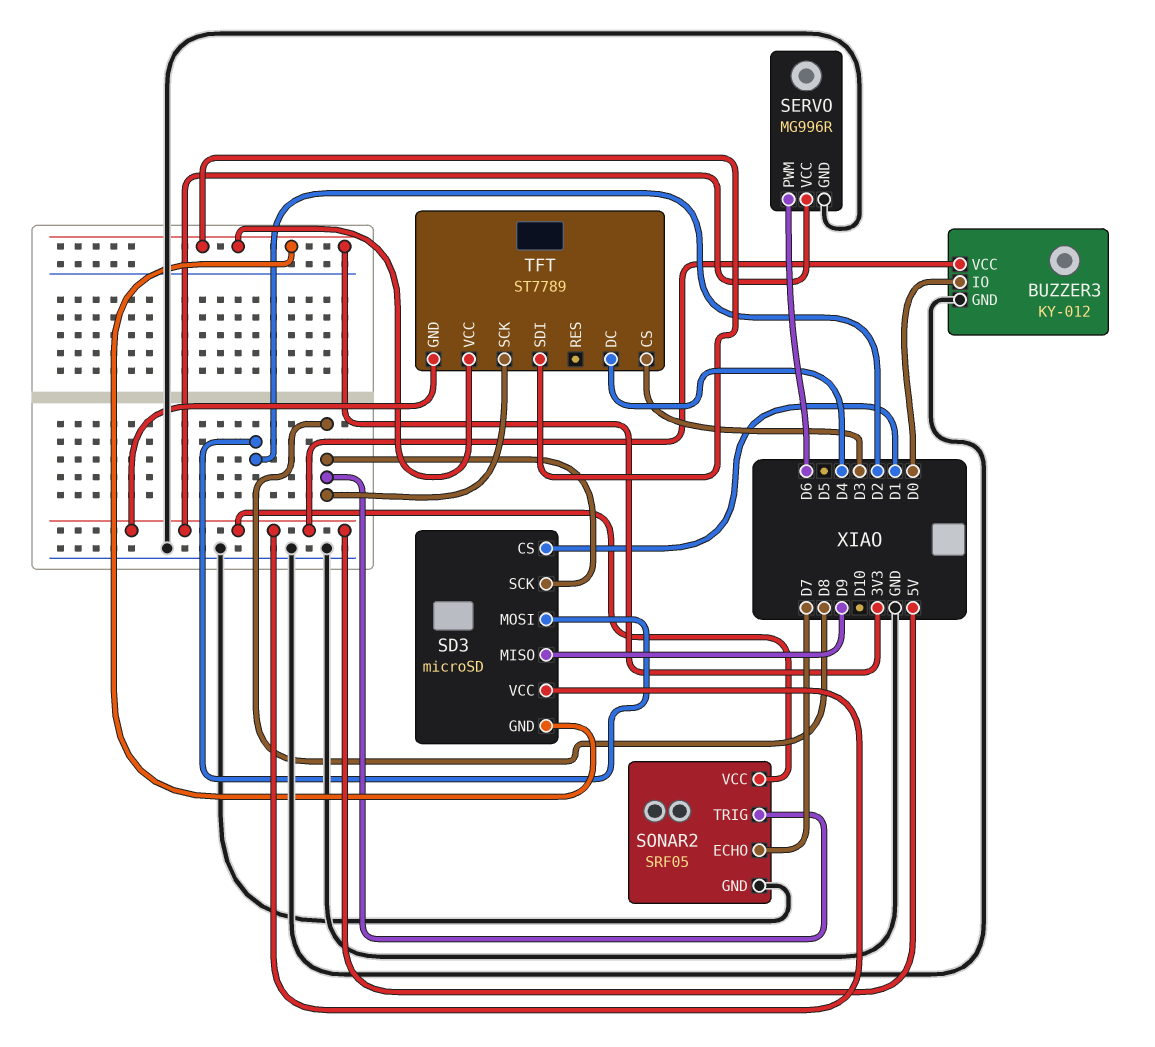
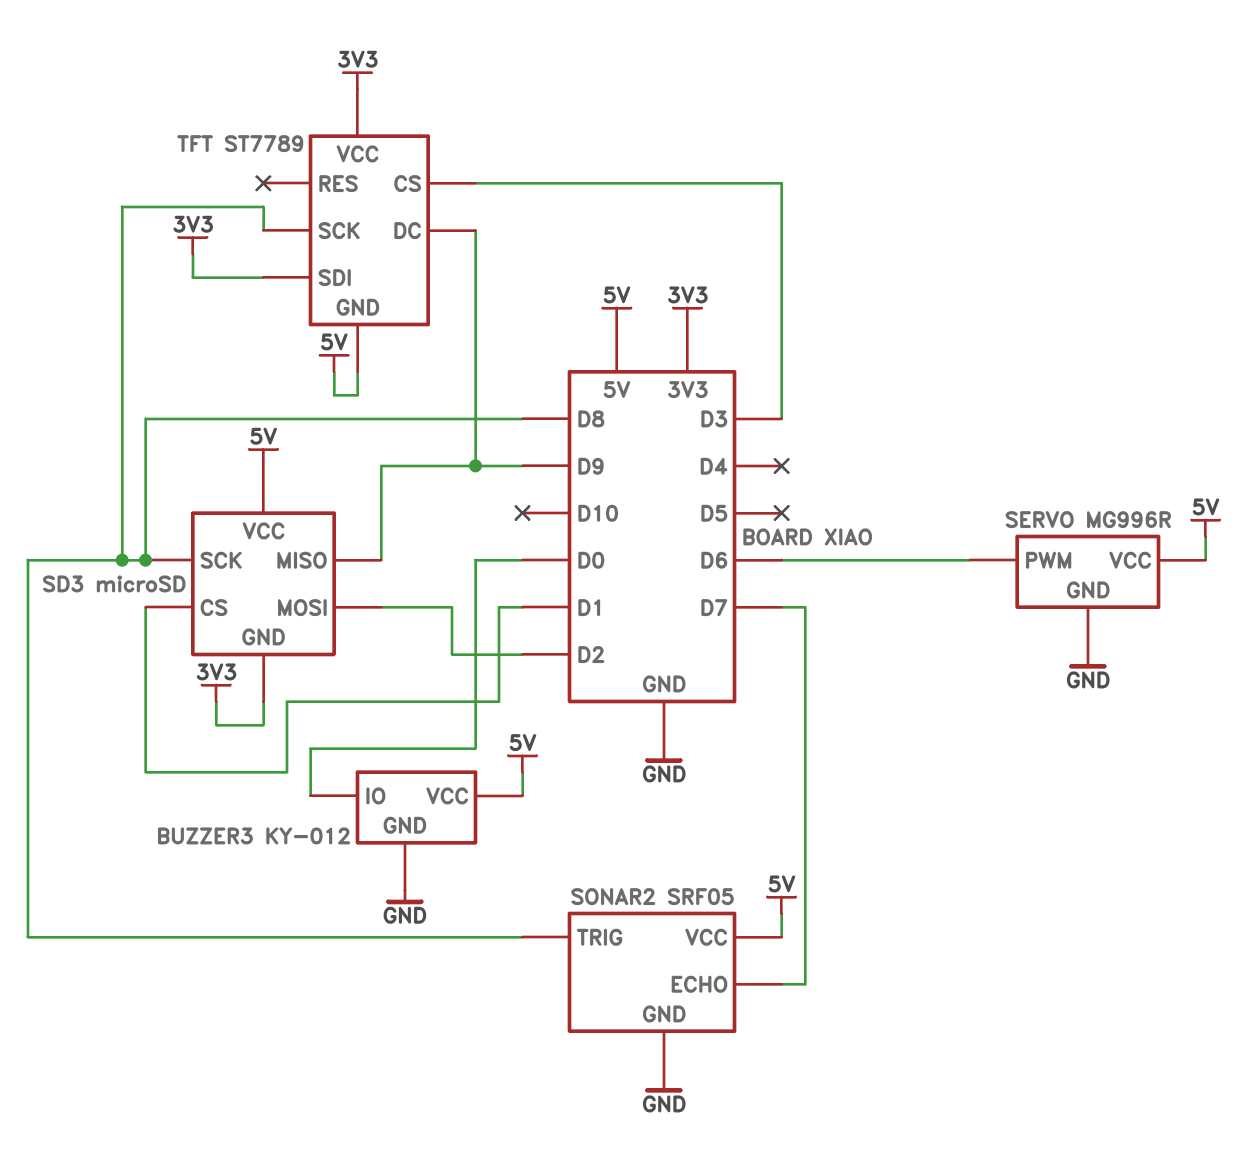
TFT pin DC: D4 -> D9

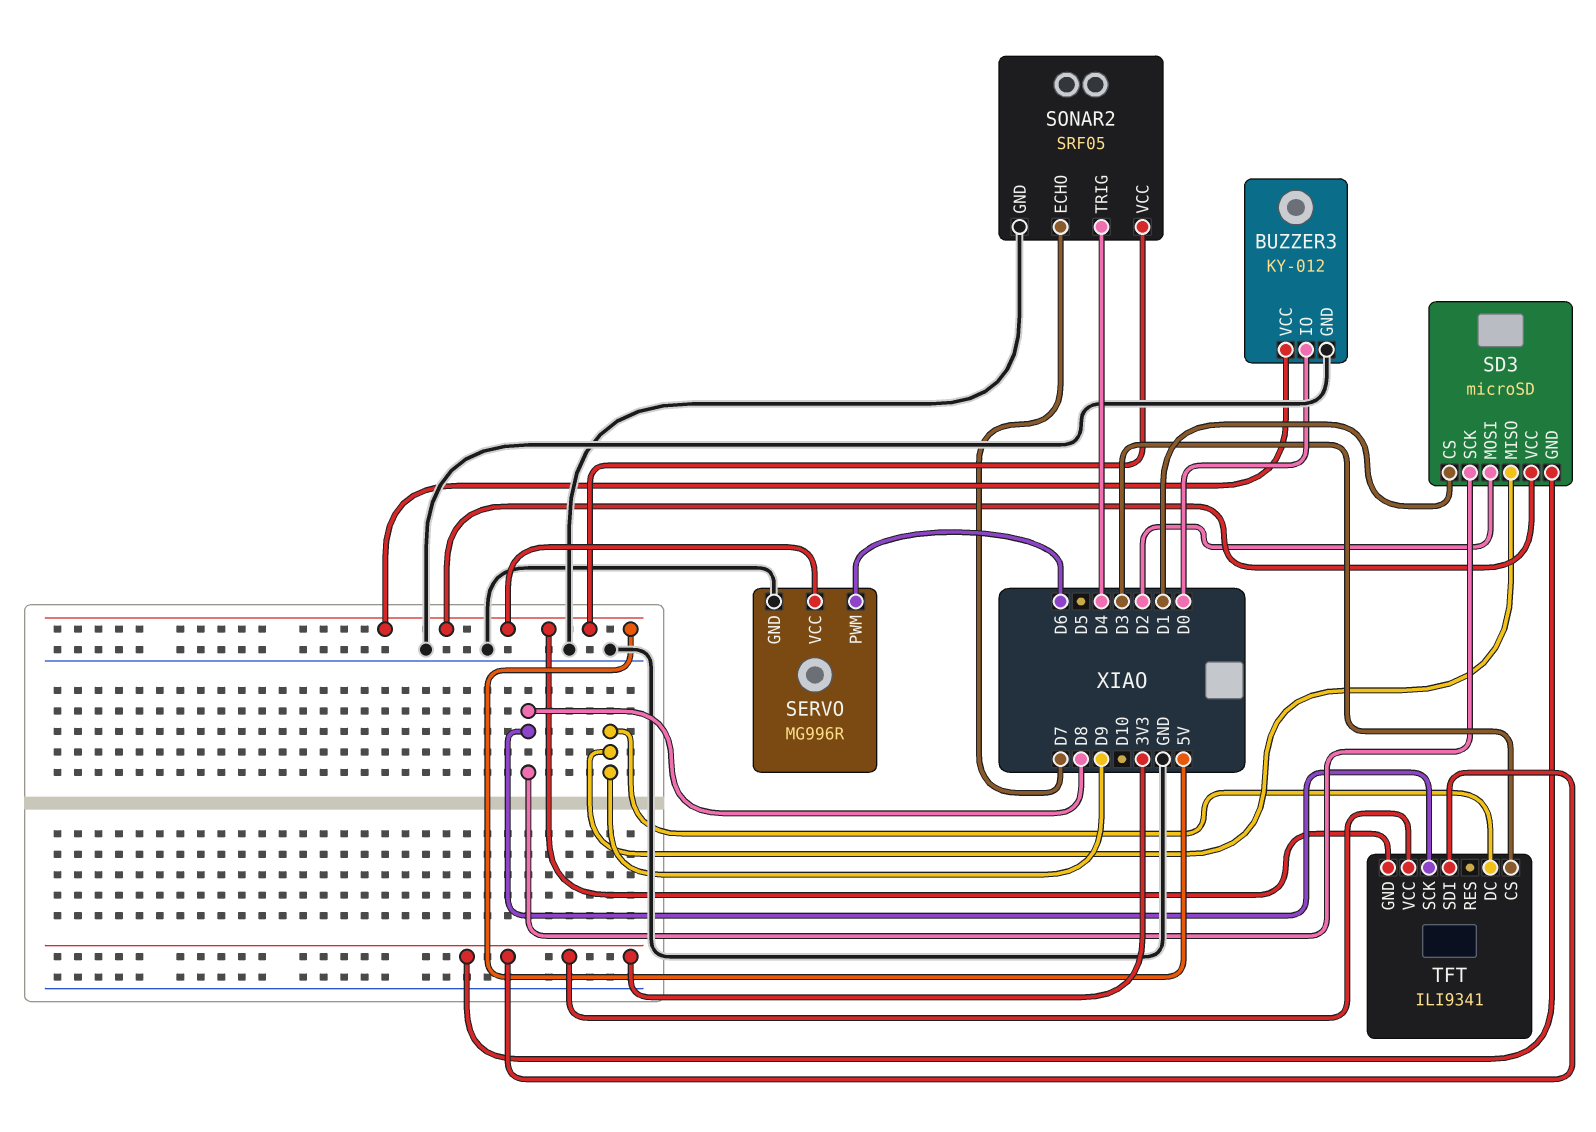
SONAR2 pin TRIG: D8 -> D4
TFT: ST7789 -> ILI9341

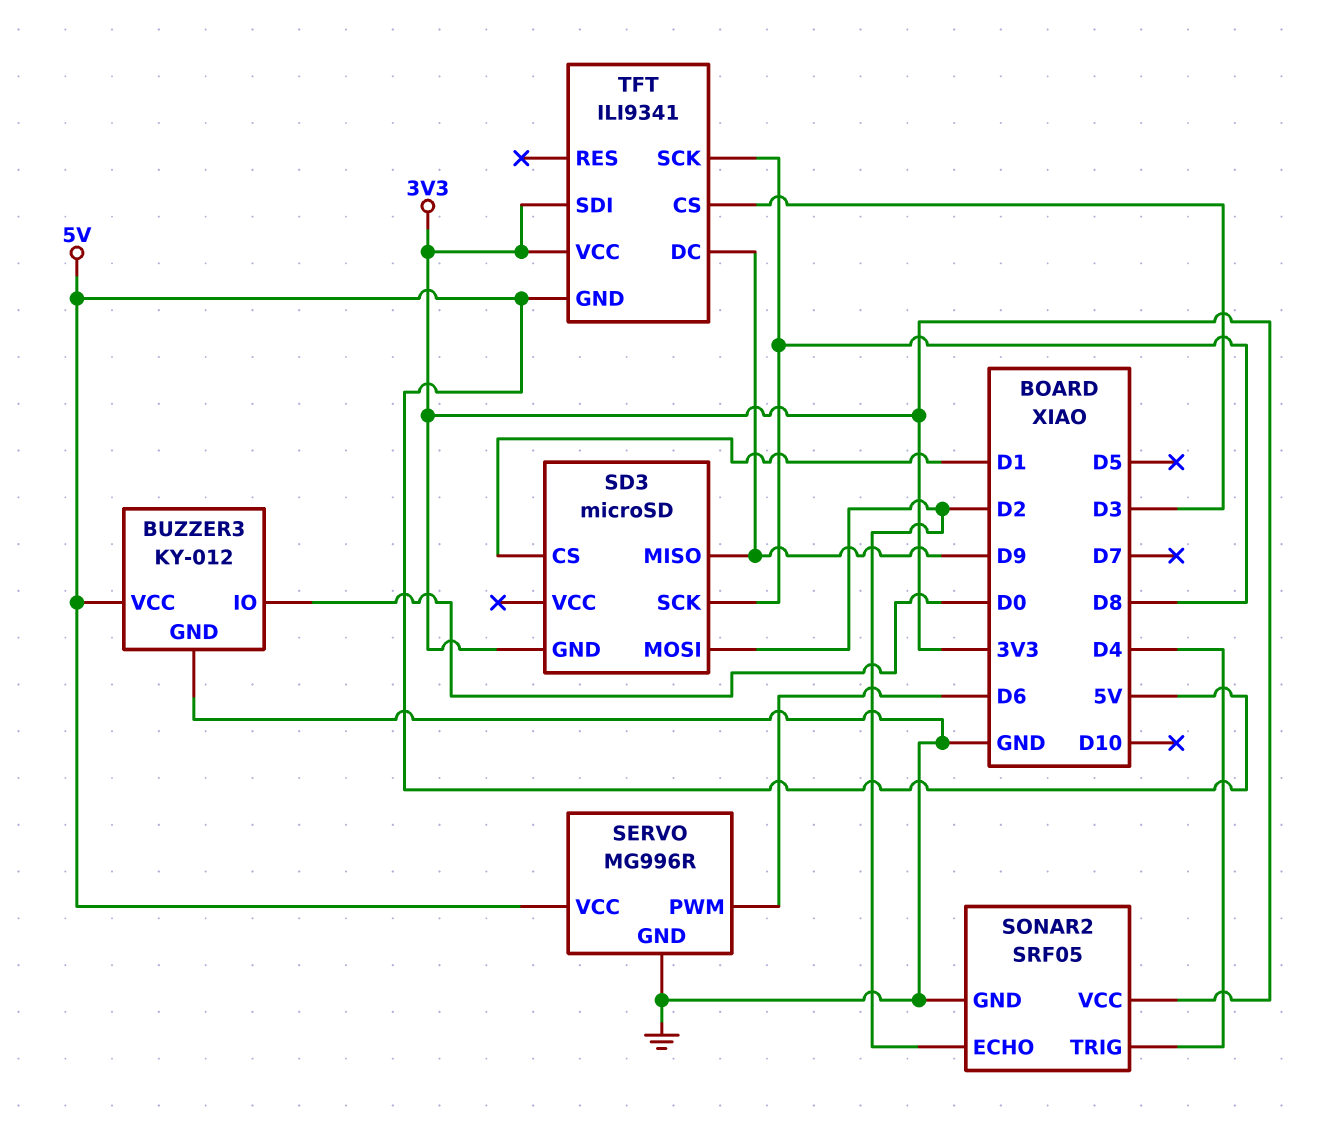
SD3 pin VCC: 5V -> none
SONAR2 pin ECHO: D7 -> D2
SONAR2 pin VCC: 5V -> 3V3

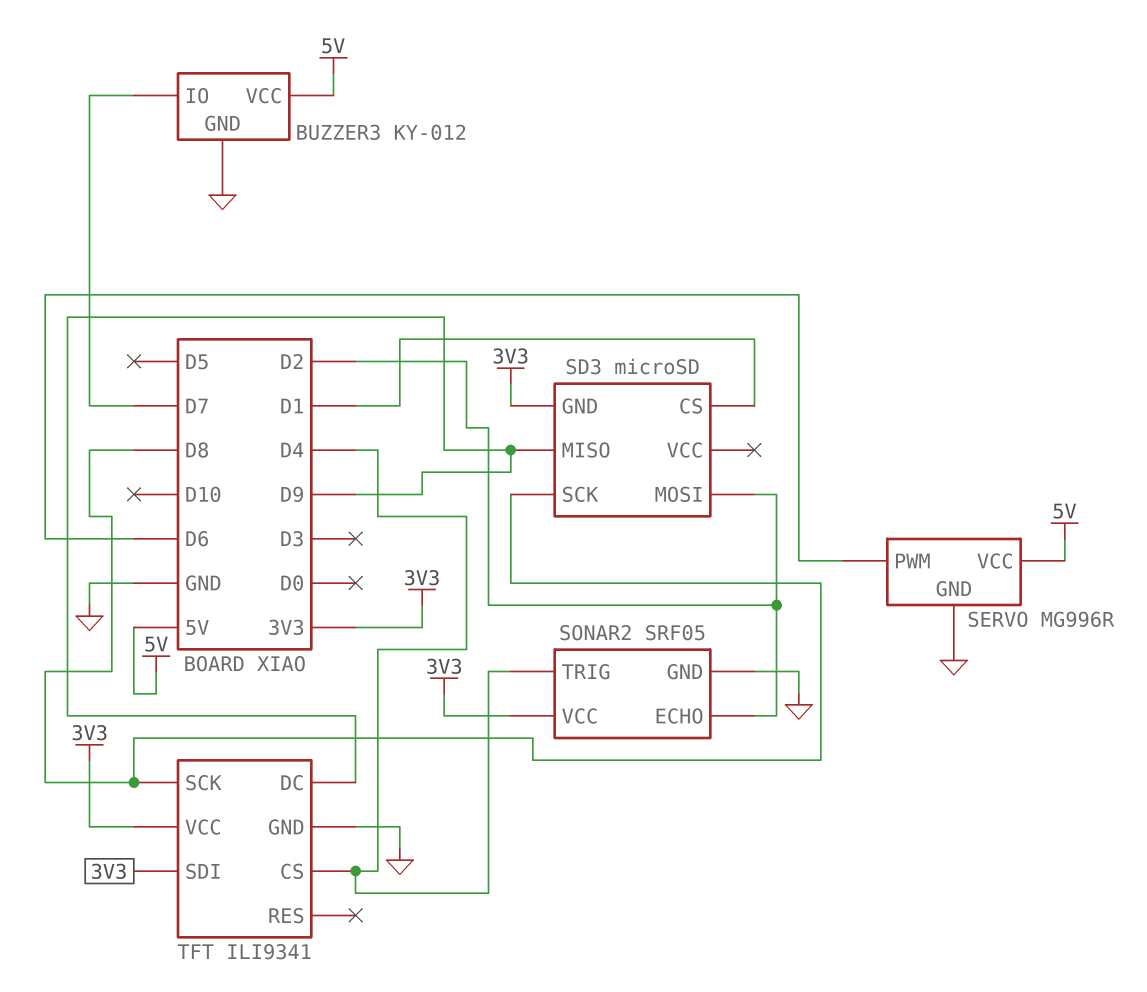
BUZZER3 pin IO: D0 -> D7
TFT pin CS: D3 -> D4
TFT pin GND: 5V -> GND

